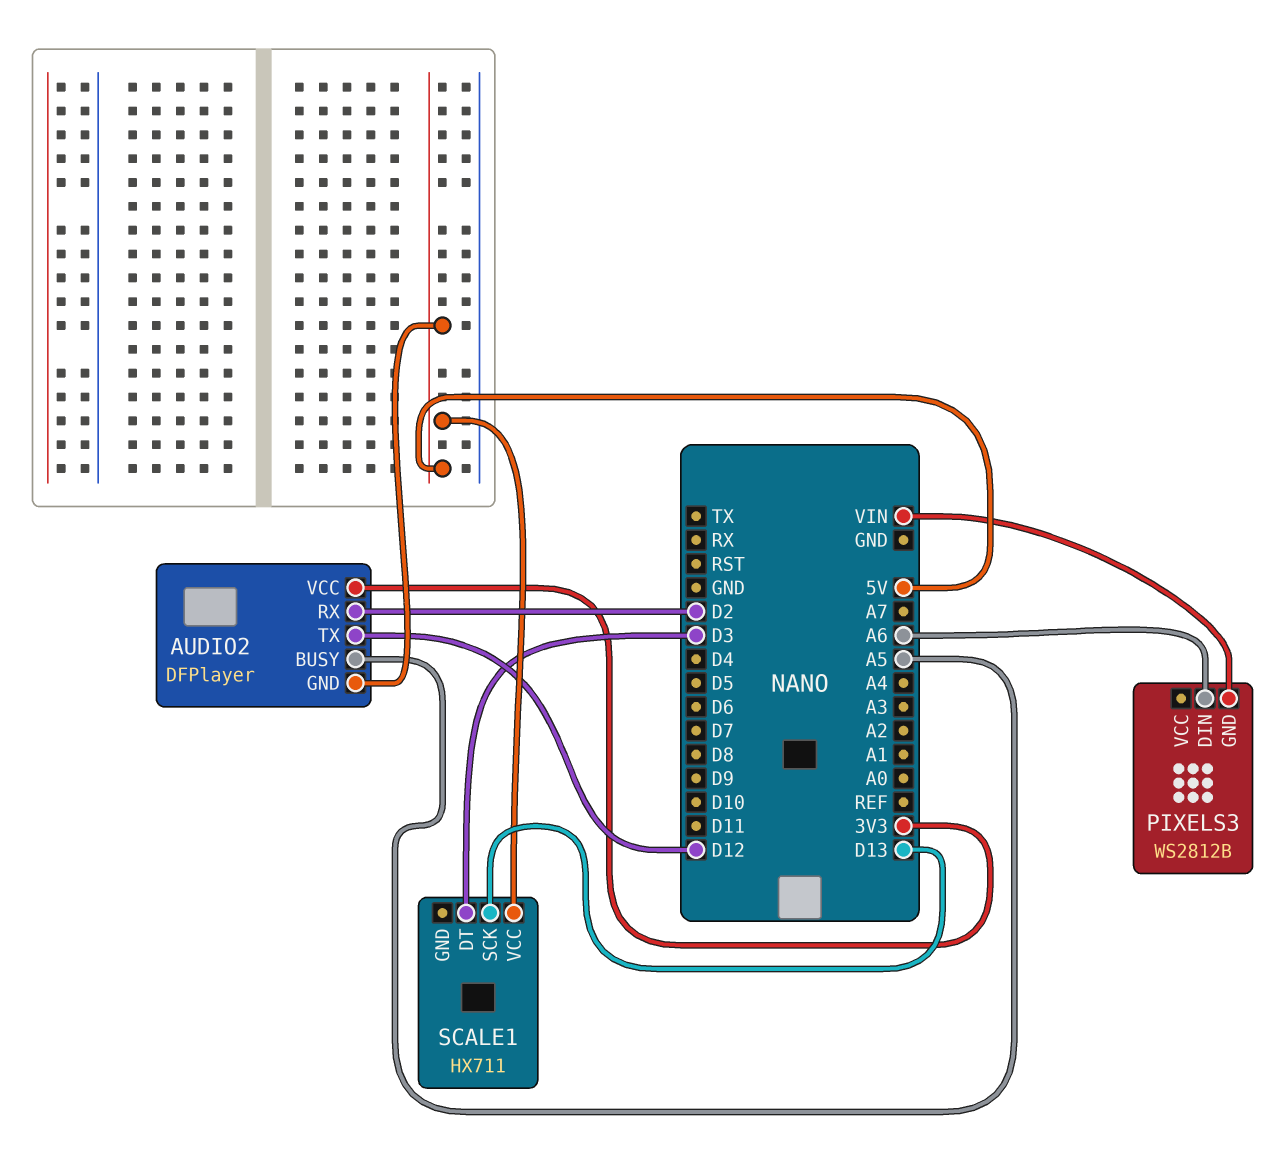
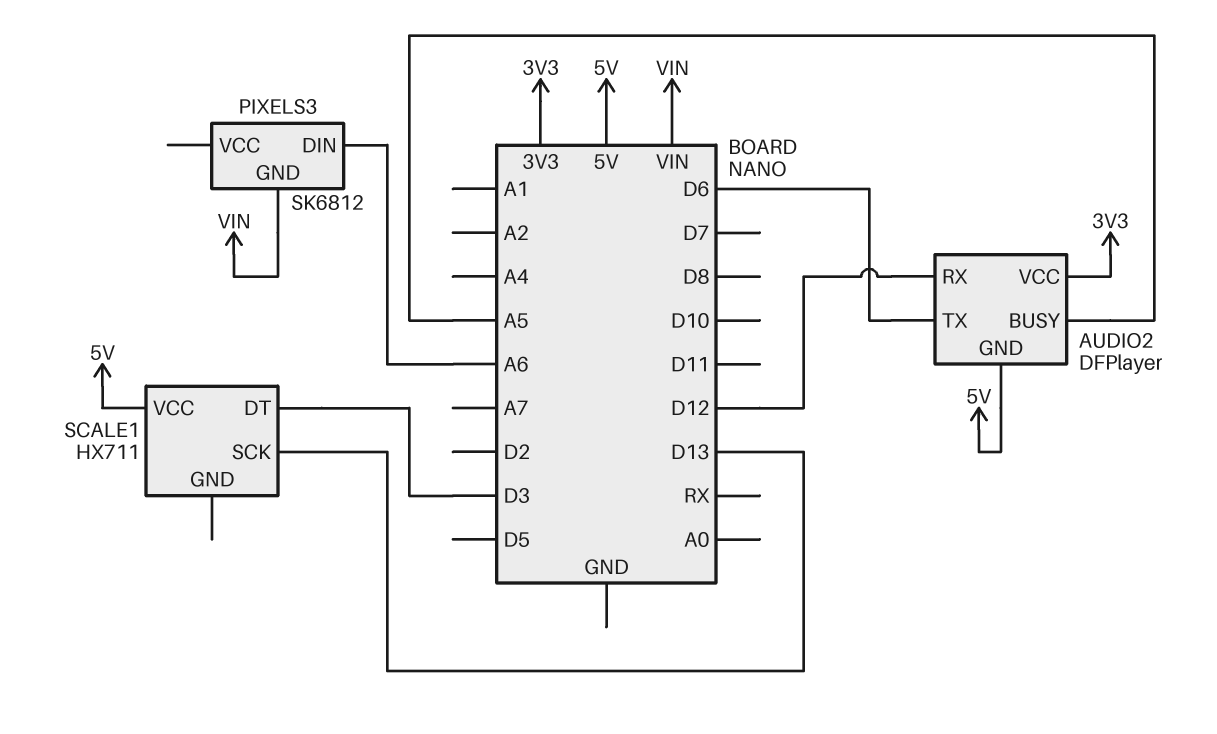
AUDIO2 pin RX: D2 -> D12
AUDIO2 pin TX: D12 -> D6
PIXELS3: WS2812B -> SK6812

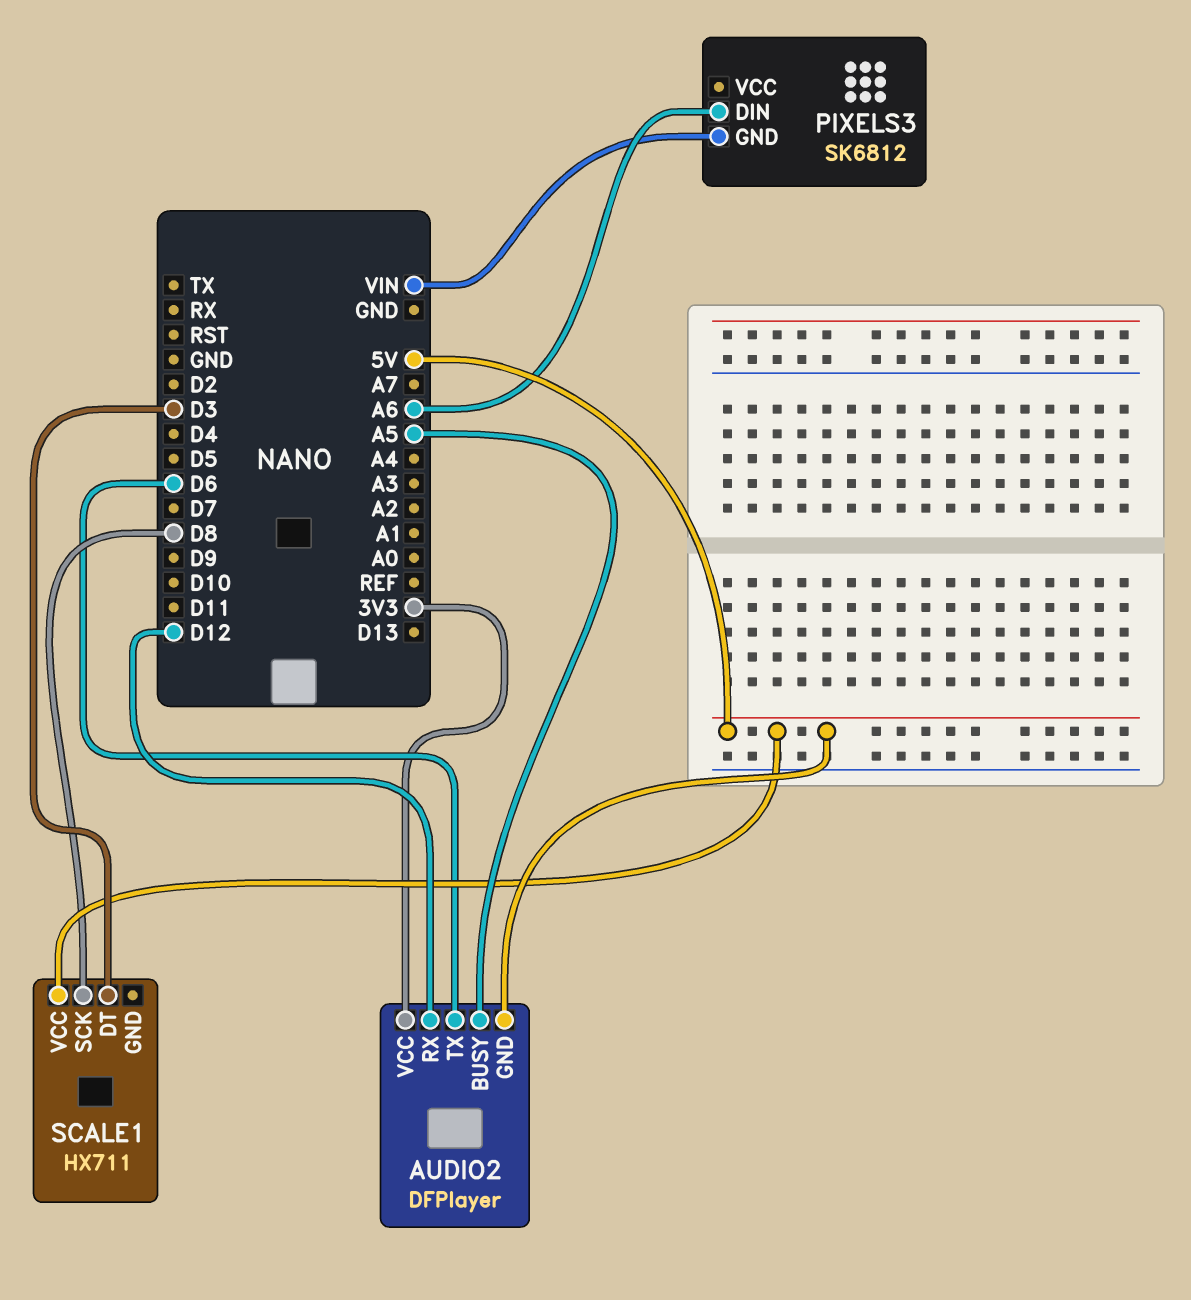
SCALE1 pin SCK: D13 -> D8

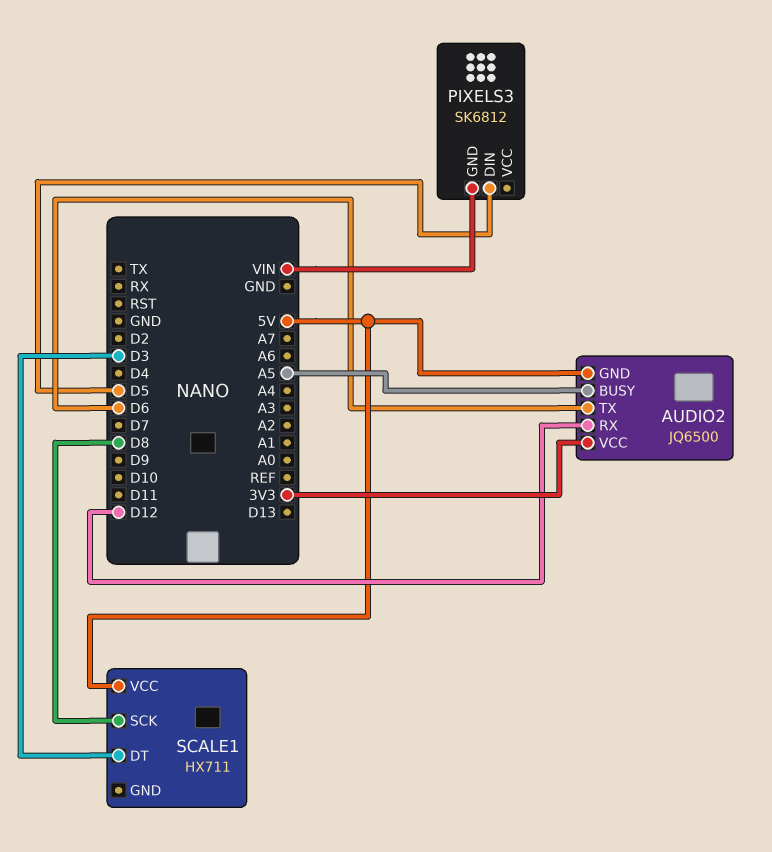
AUDIO2: DFPlayer -> JQ6500
PIXELS3 pin DIN: A6 -> D5

